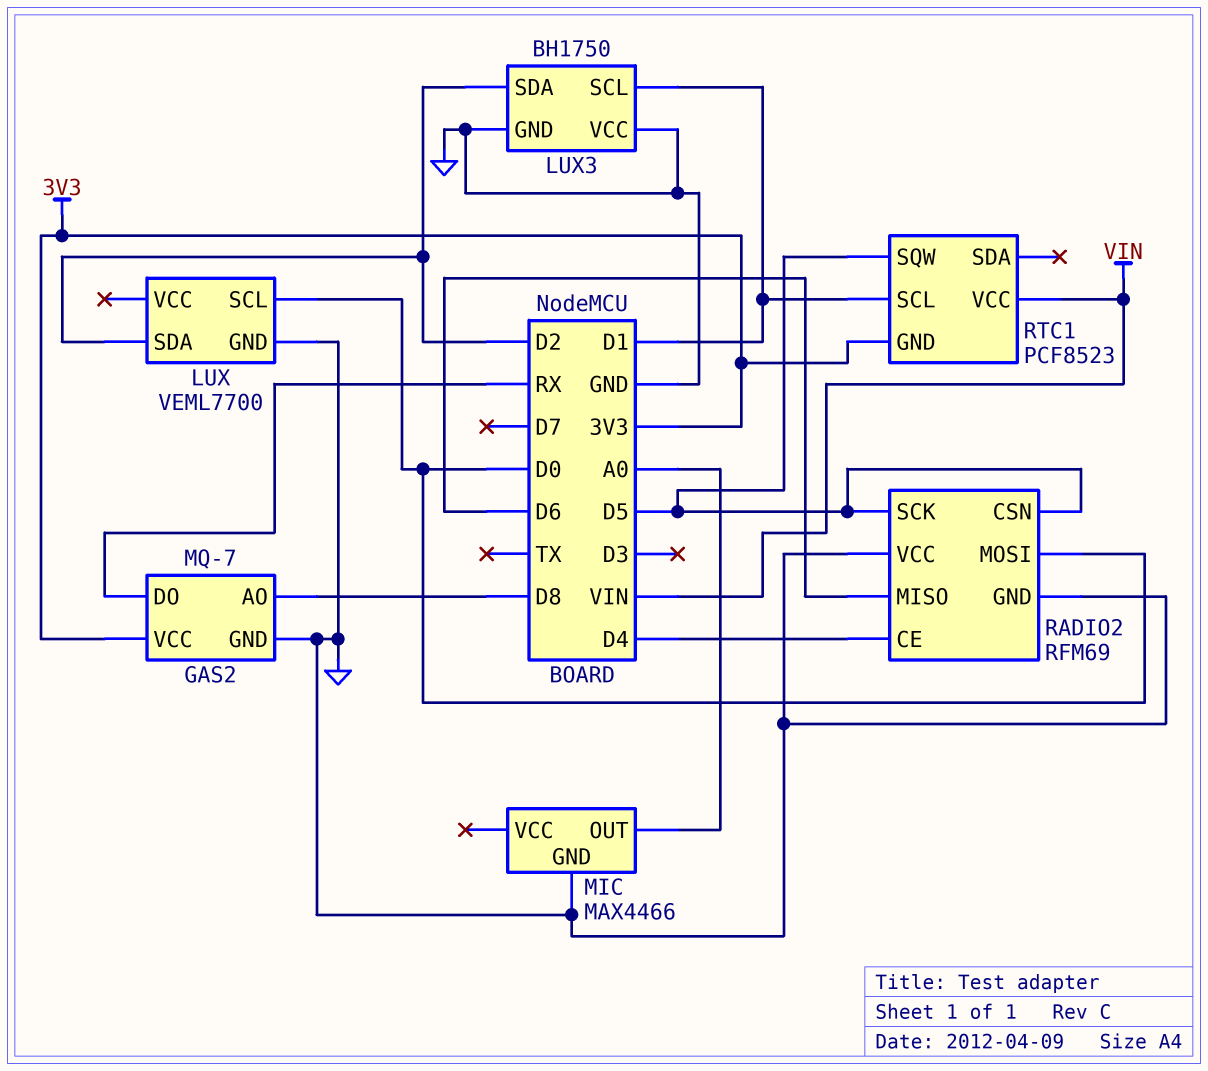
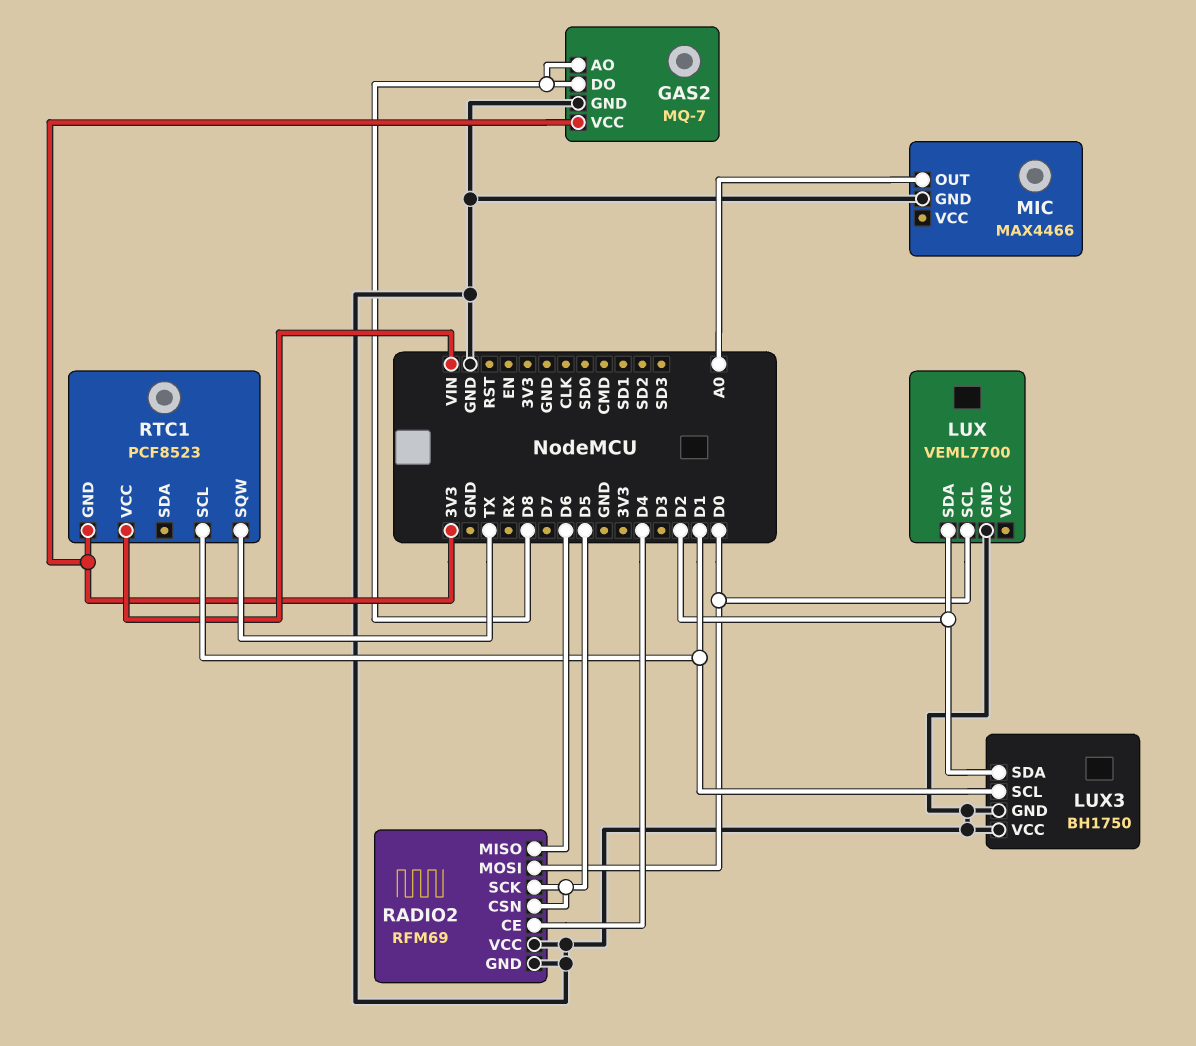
GAS2 pin DO: RX -> D8
RTC1 pin SQW: D5 -> TX

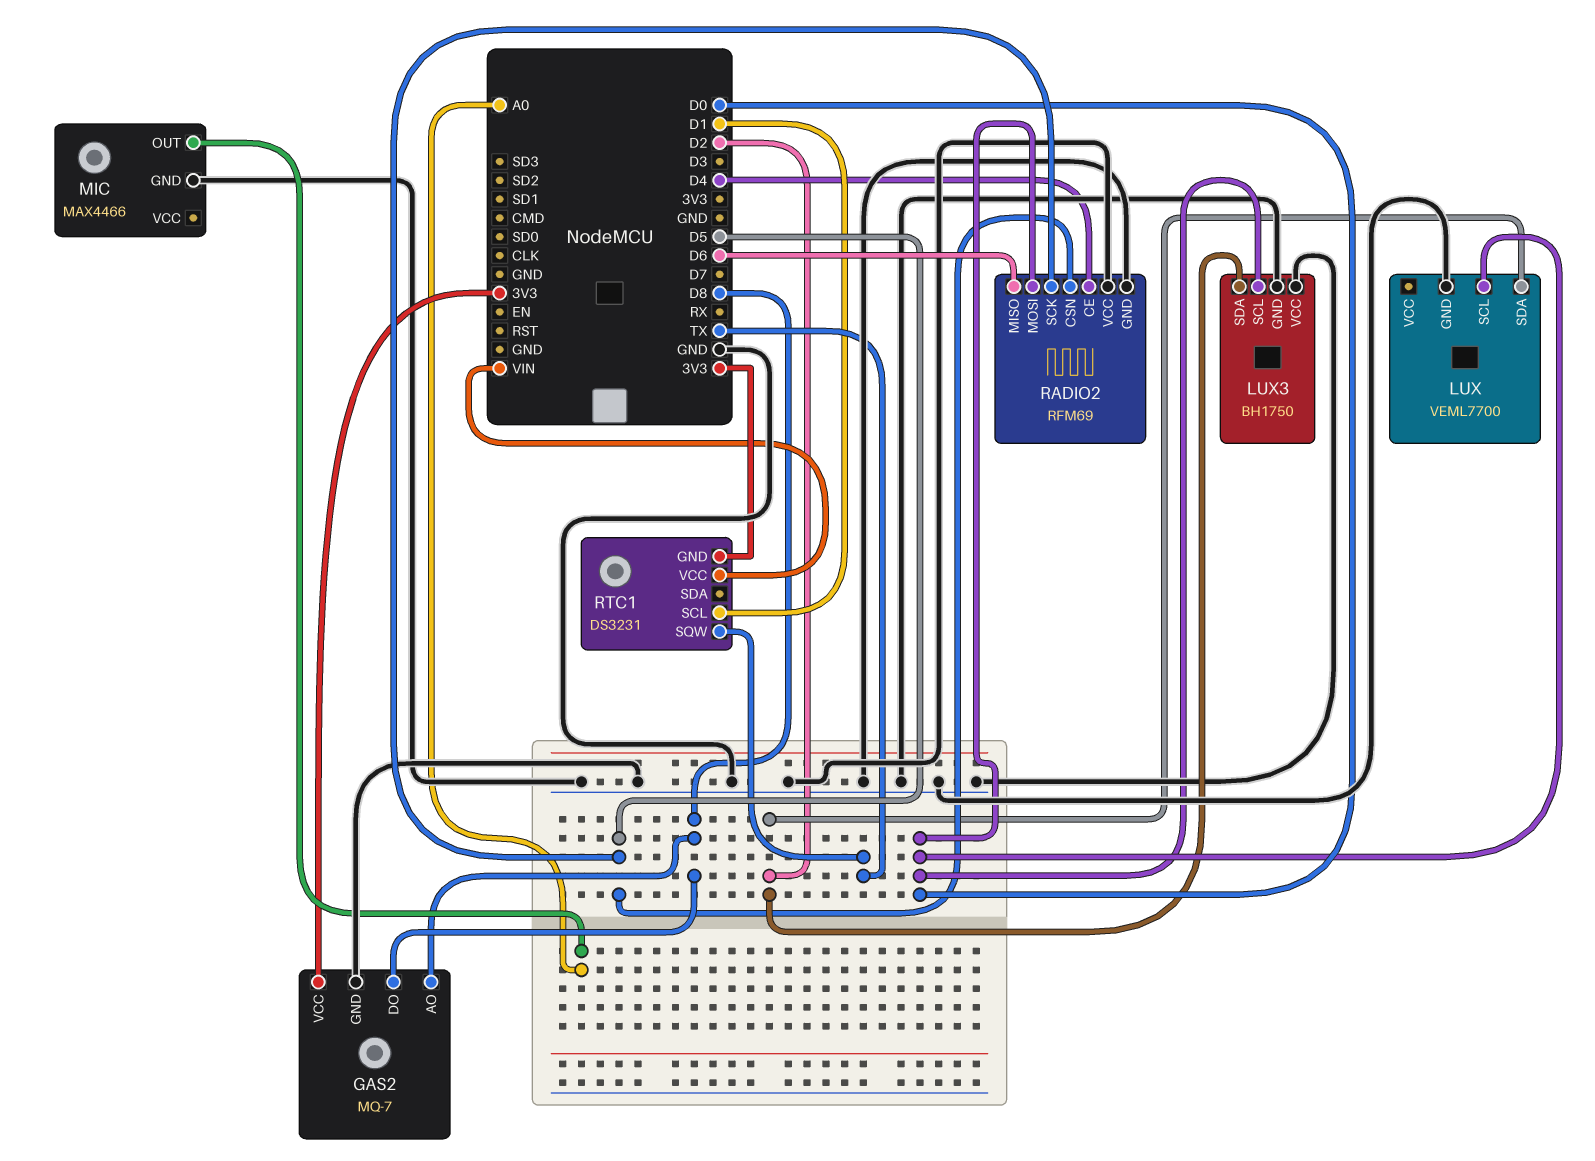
LUX3 pin SCL: D1 -> D0
RTC1: PCF8523 -> DS3231

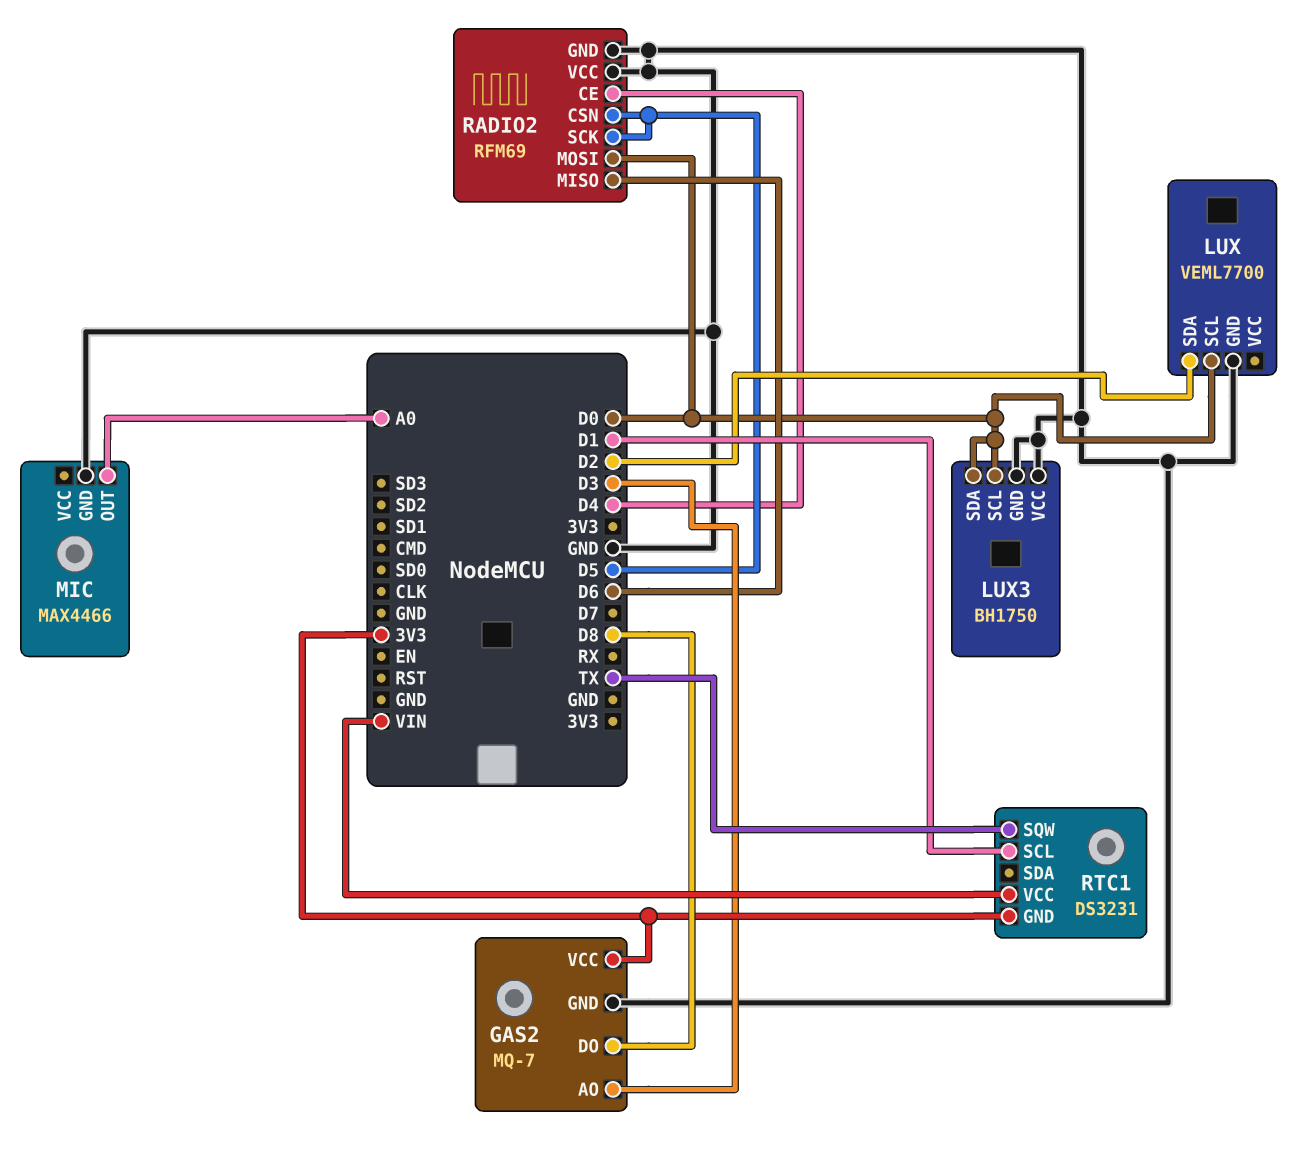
GAS2 pin AO: D8 -> D3
LUX3 pin SDA: D2 -> D0

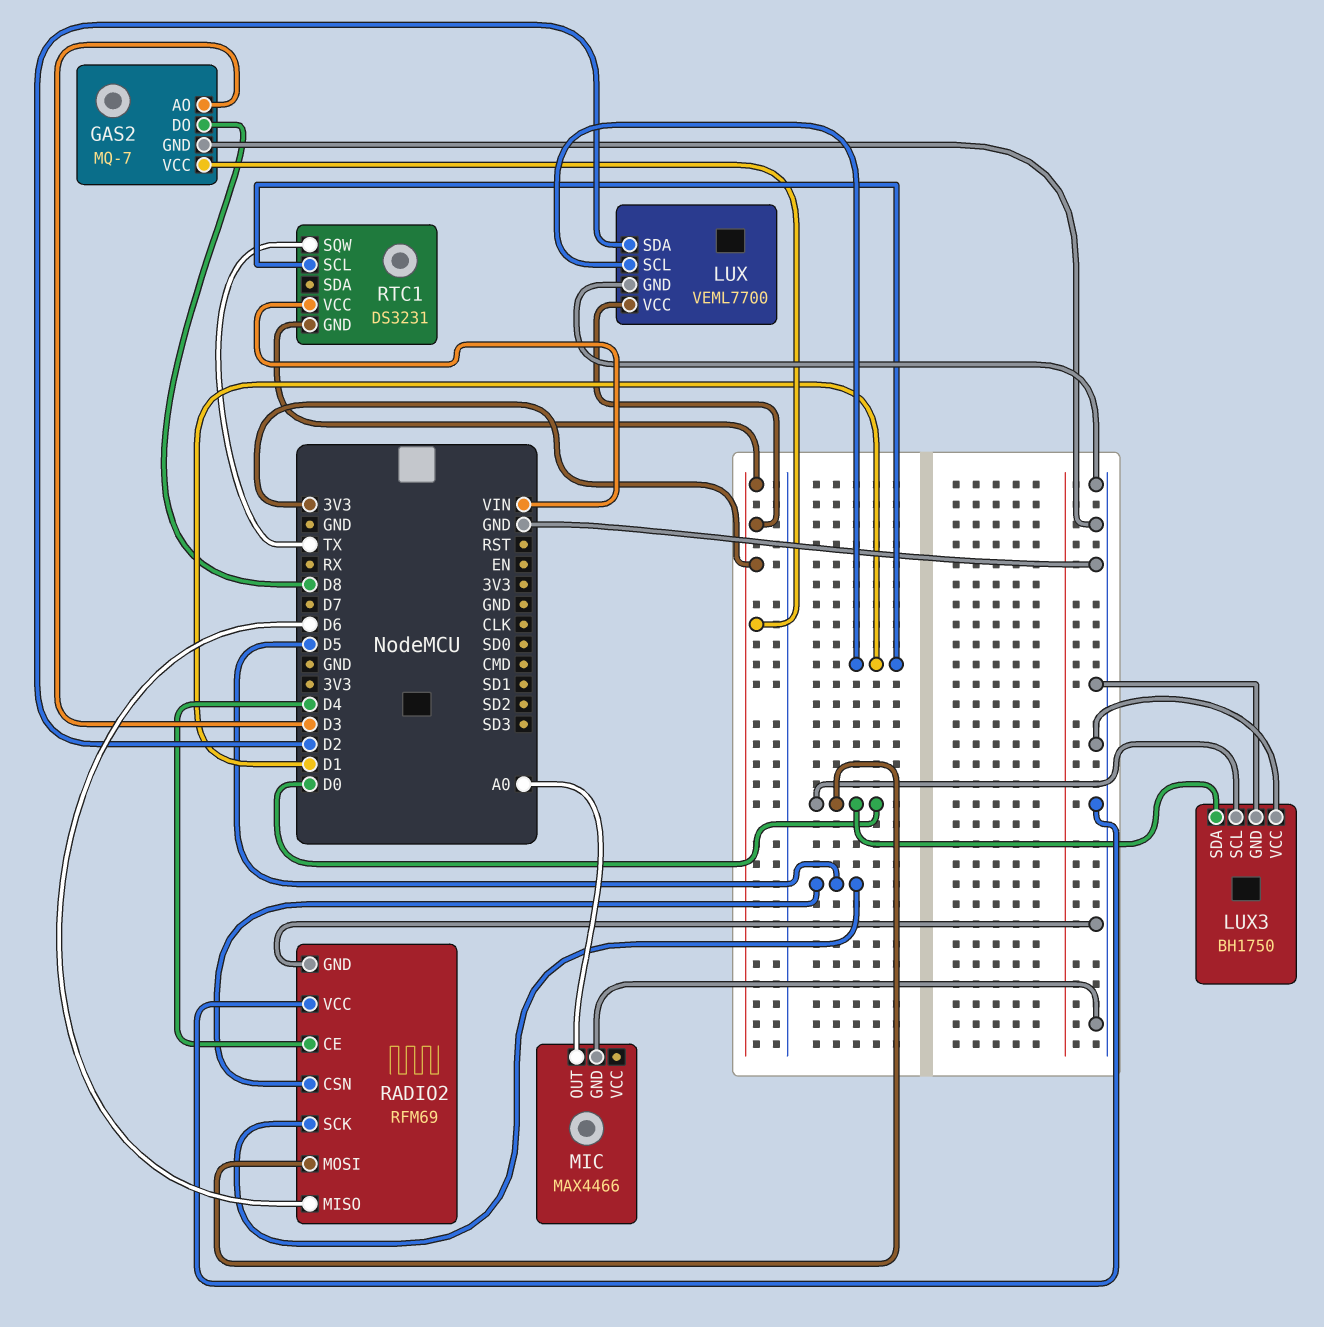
LUX pin SCL: D0 -> D1
LUX pin VCC: none -> 3V3

